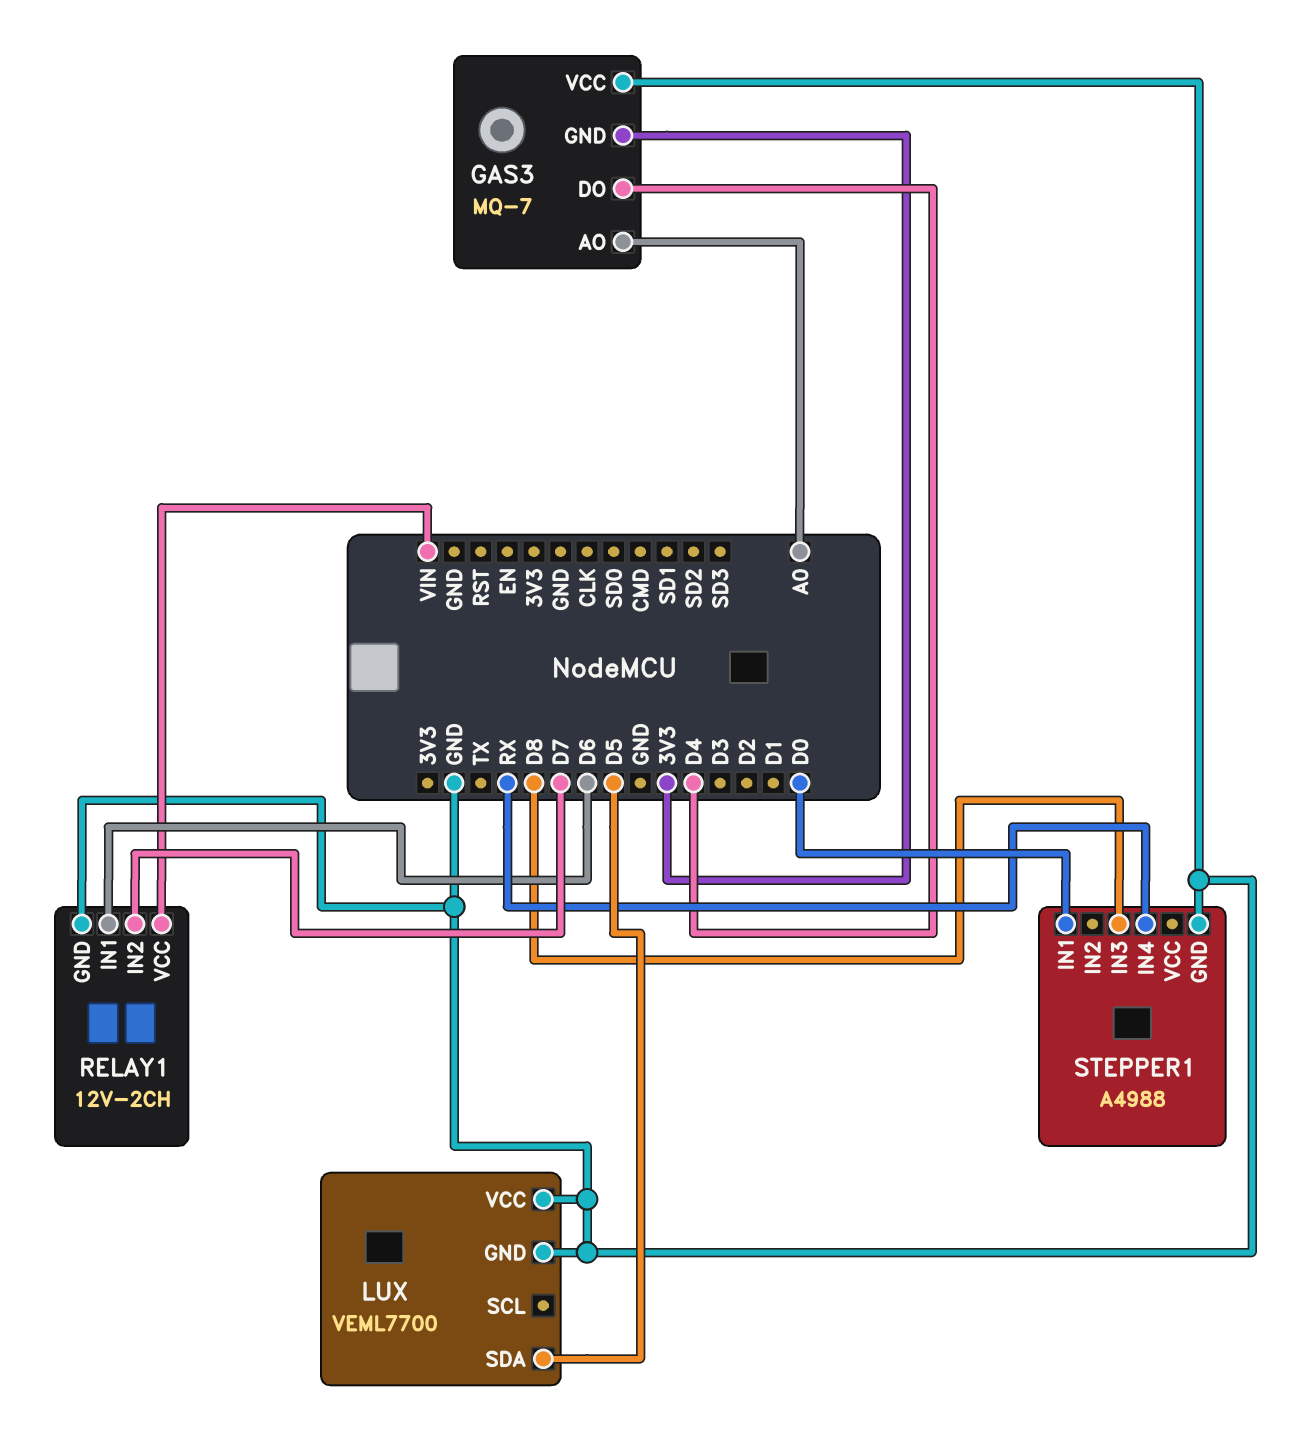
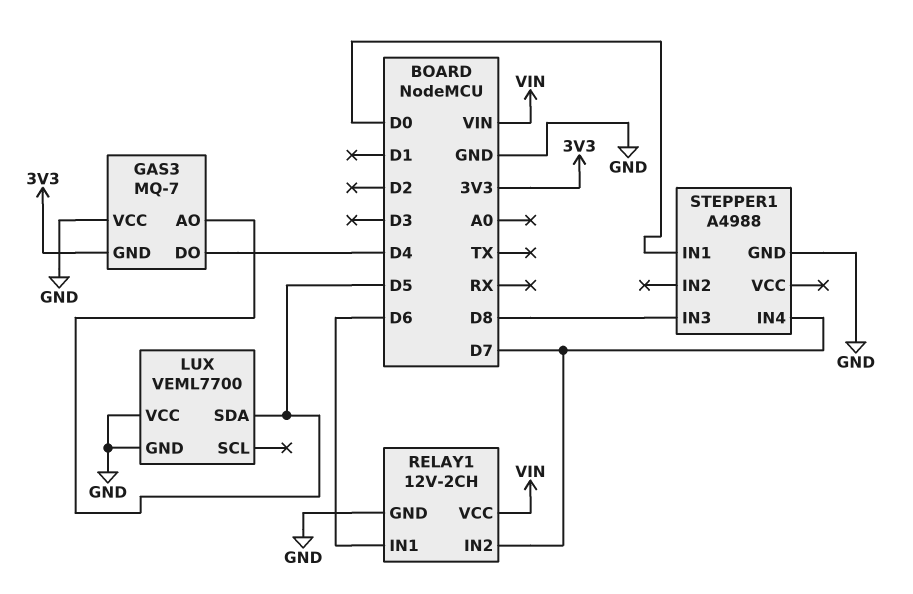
GAS3 pin AO: A0 -> D5
STEPPER1 pin IN4: RX -> D7

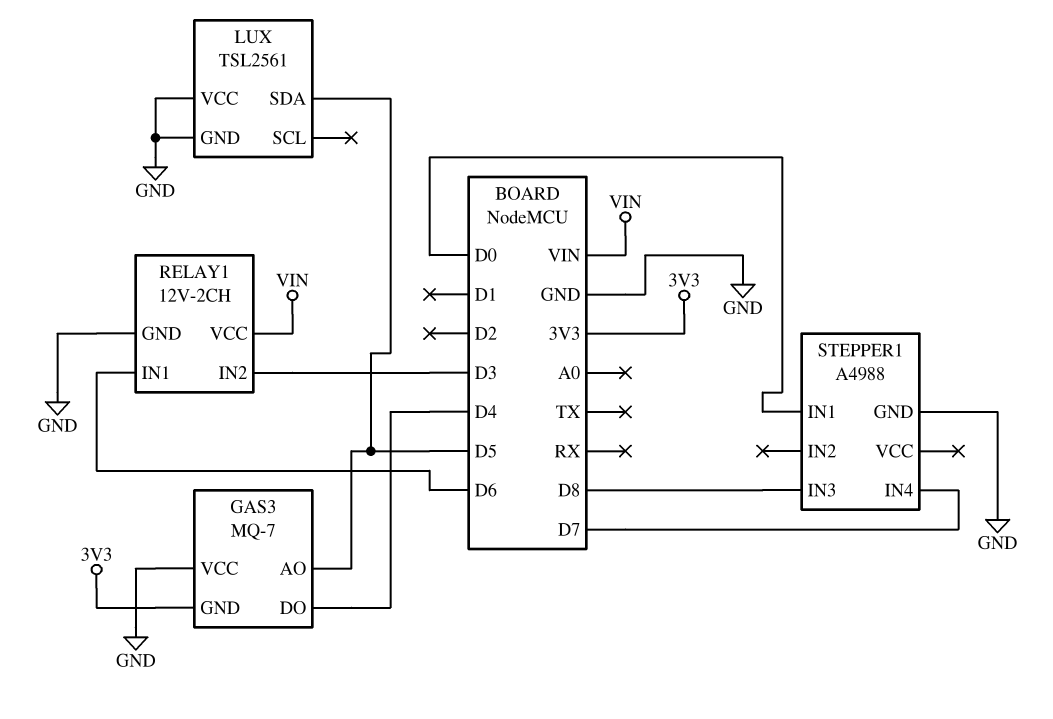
LUX: VEML7700 -> TSL2561
RELAY1 pin IN2: D7 -> D3

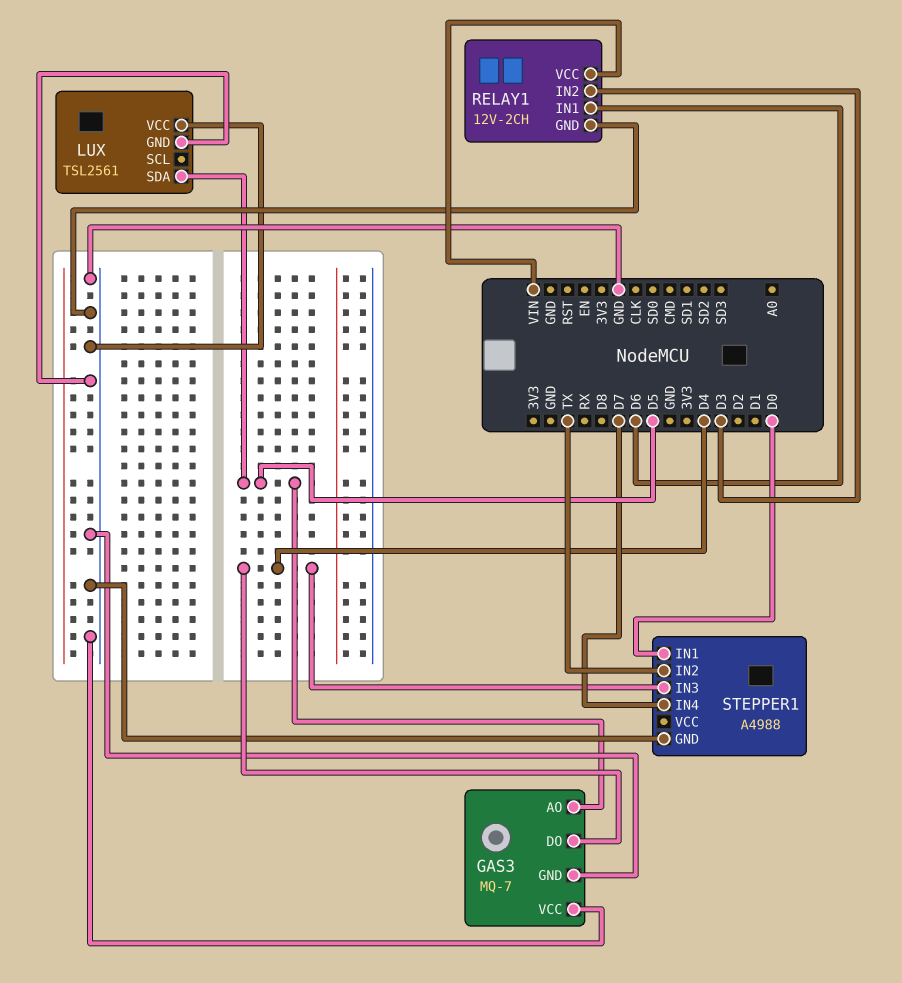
GAS3 pin GND: 3V3 -> GND
STEPPER1 pin IN2: none -> TX
STEPPER1 pin IN3: D8 -> D4

